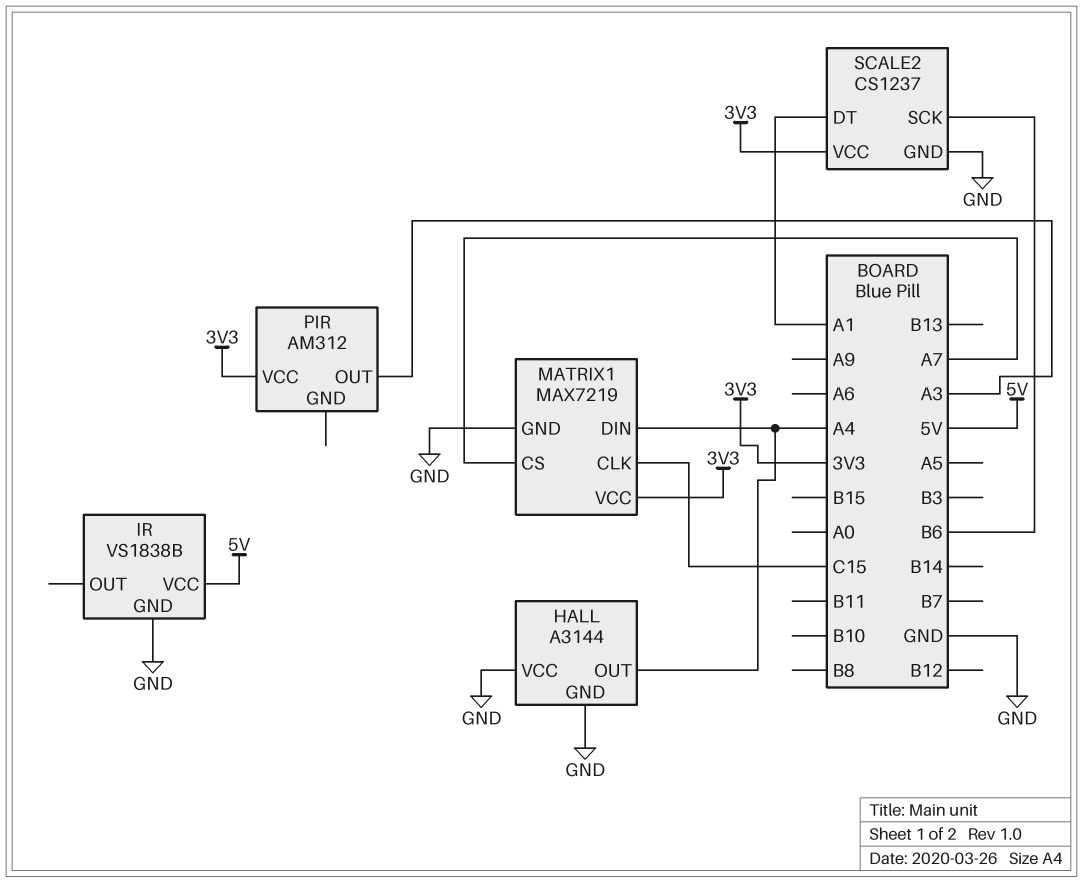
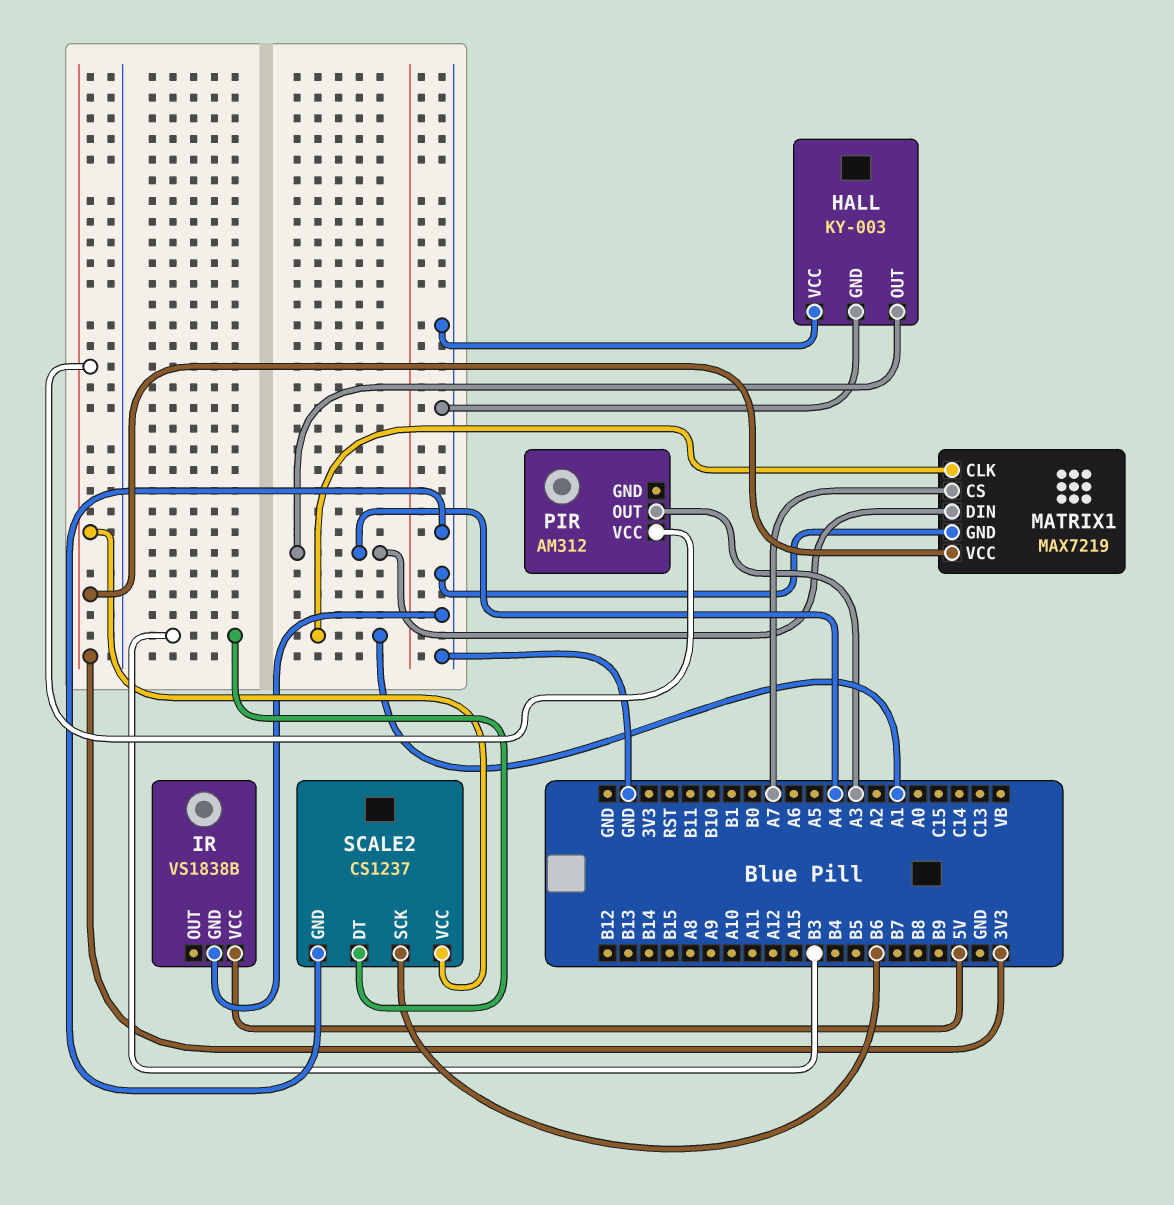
HALL: A3144 -> KY-003
MATRIX1 pin CLK: C15 -> A1
SCALE2 pin DT: A1 -> B3

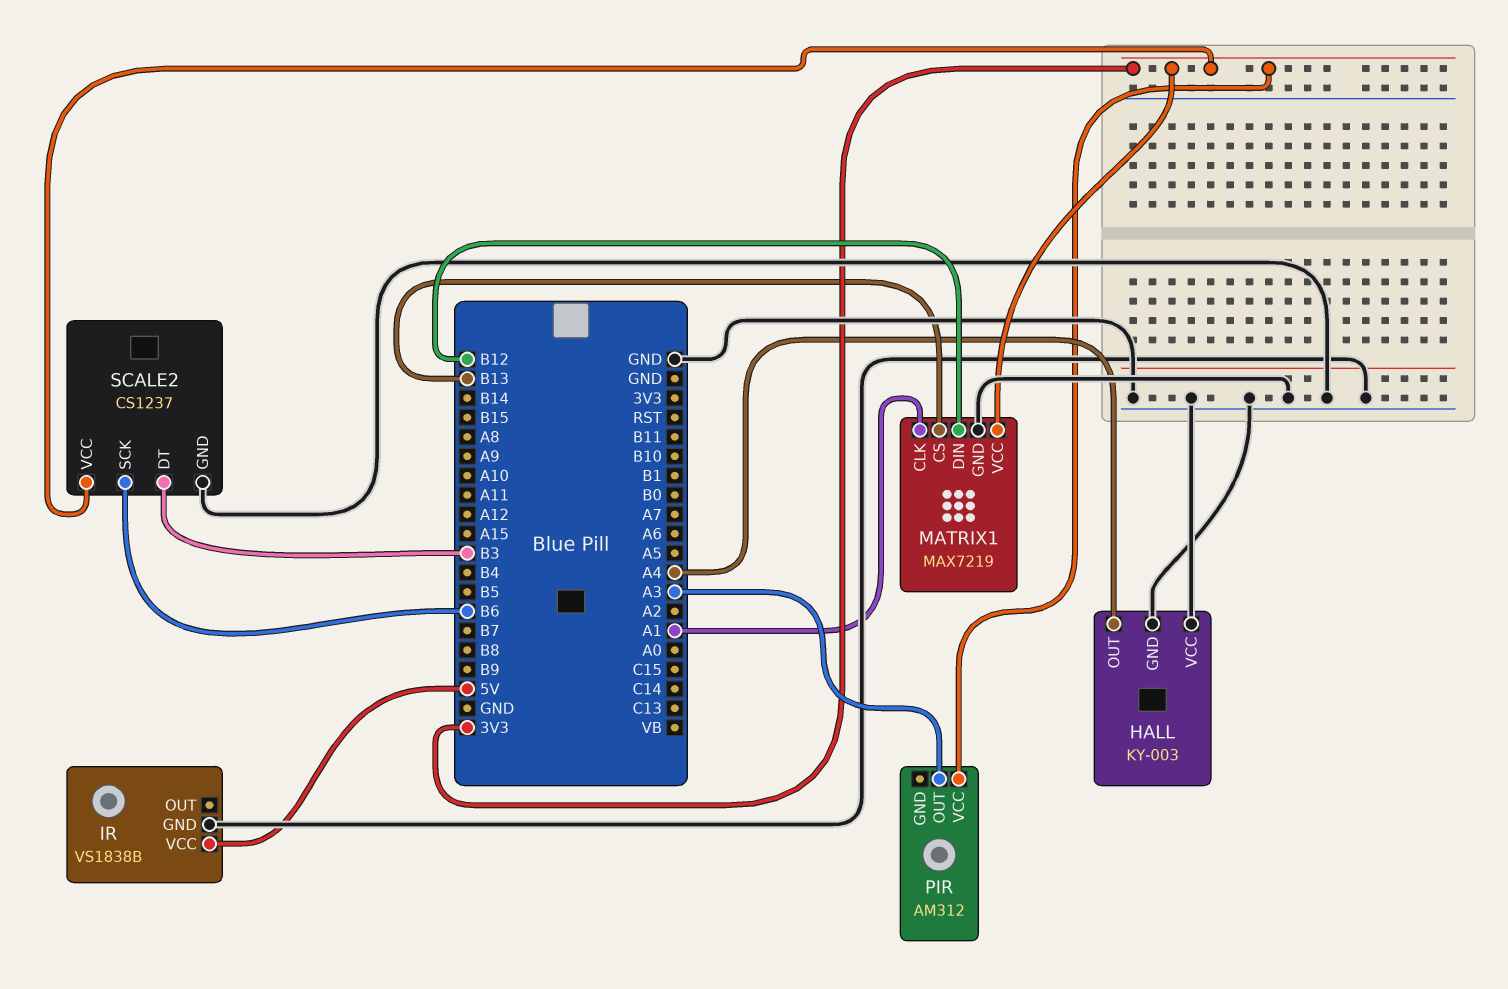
MATRIX1 pin CS: A7 -> B13
MATRIX1 pin DIN: A4 -> B12

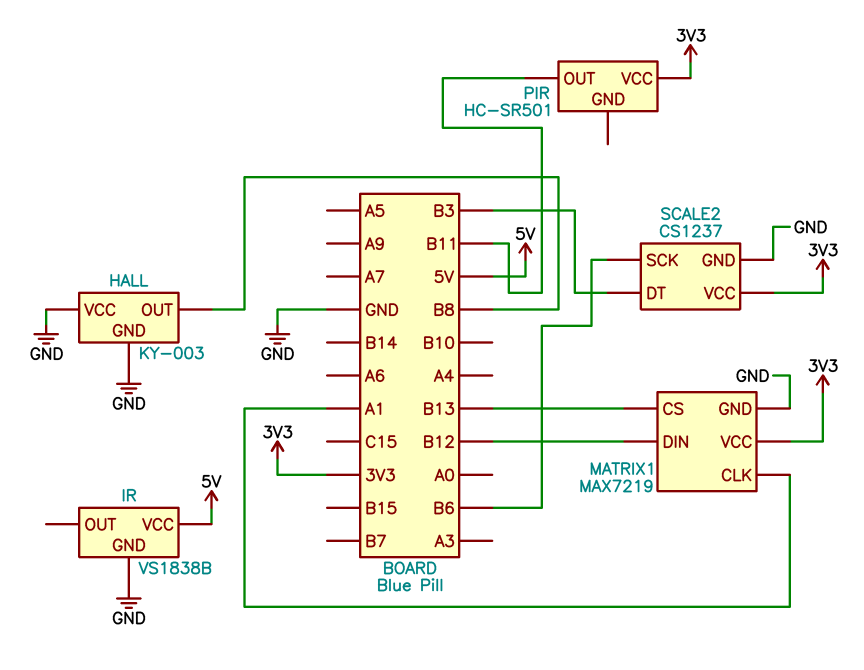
HALL pin OUT: A4 -> B8
PIR: AM312 -> HC-SR501
PIR pin OUT: A3 -> B11

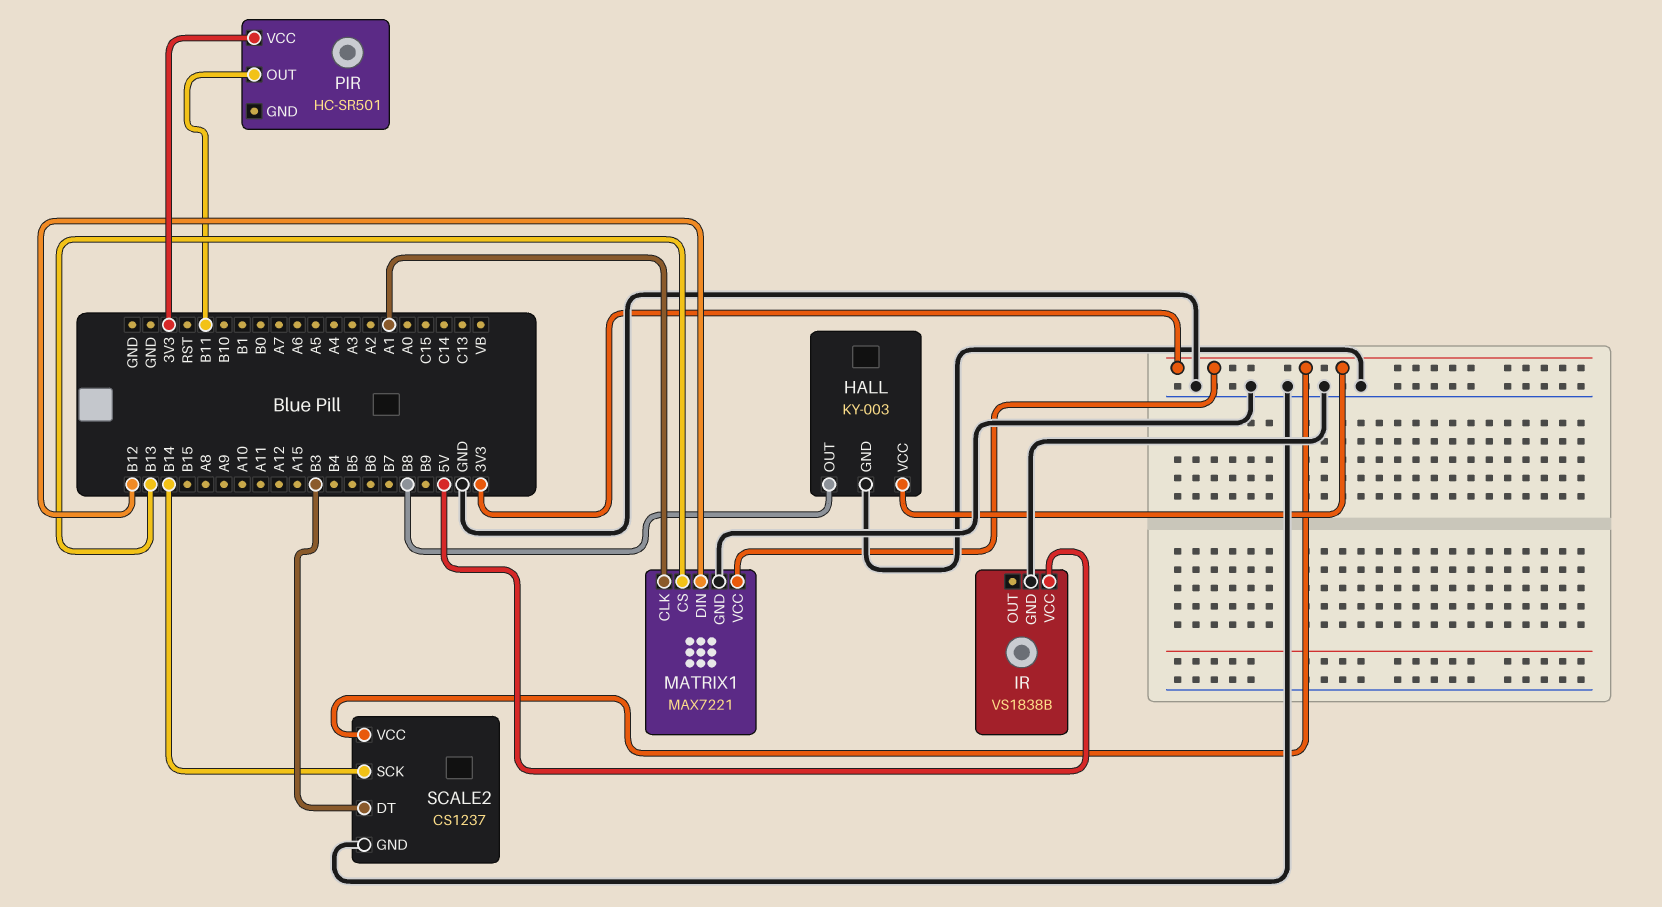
HALL pin VCC: GND -> 3V3
MATRIX1: MAX7219 -> MAX7221
SCALE2 pin SCK: B6 -> B14

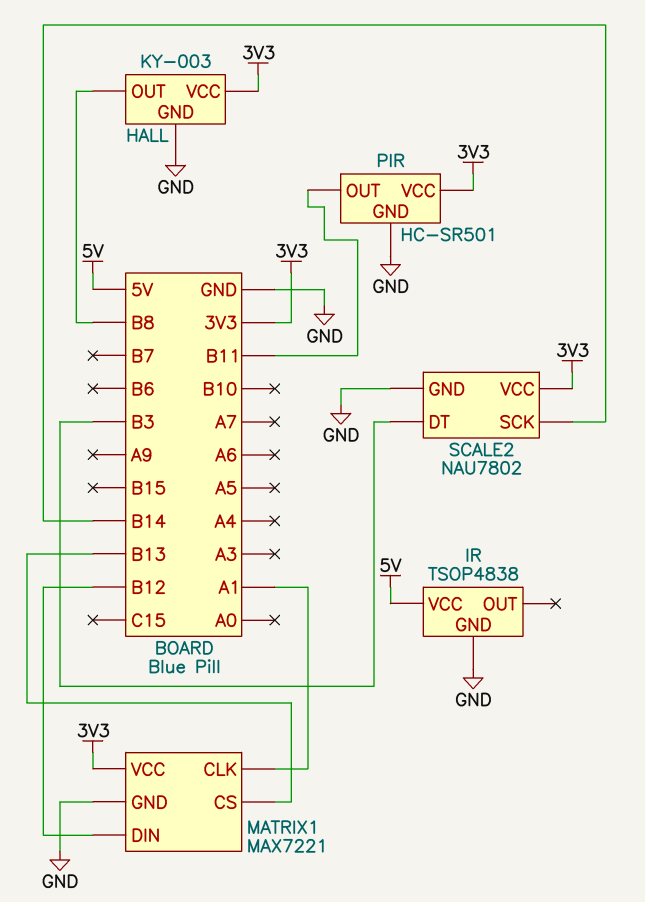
IR: VS1838B -> TSOP4838
PIR pin GND: none -> GND
SCALE2: CS1237 -> NAU7802

